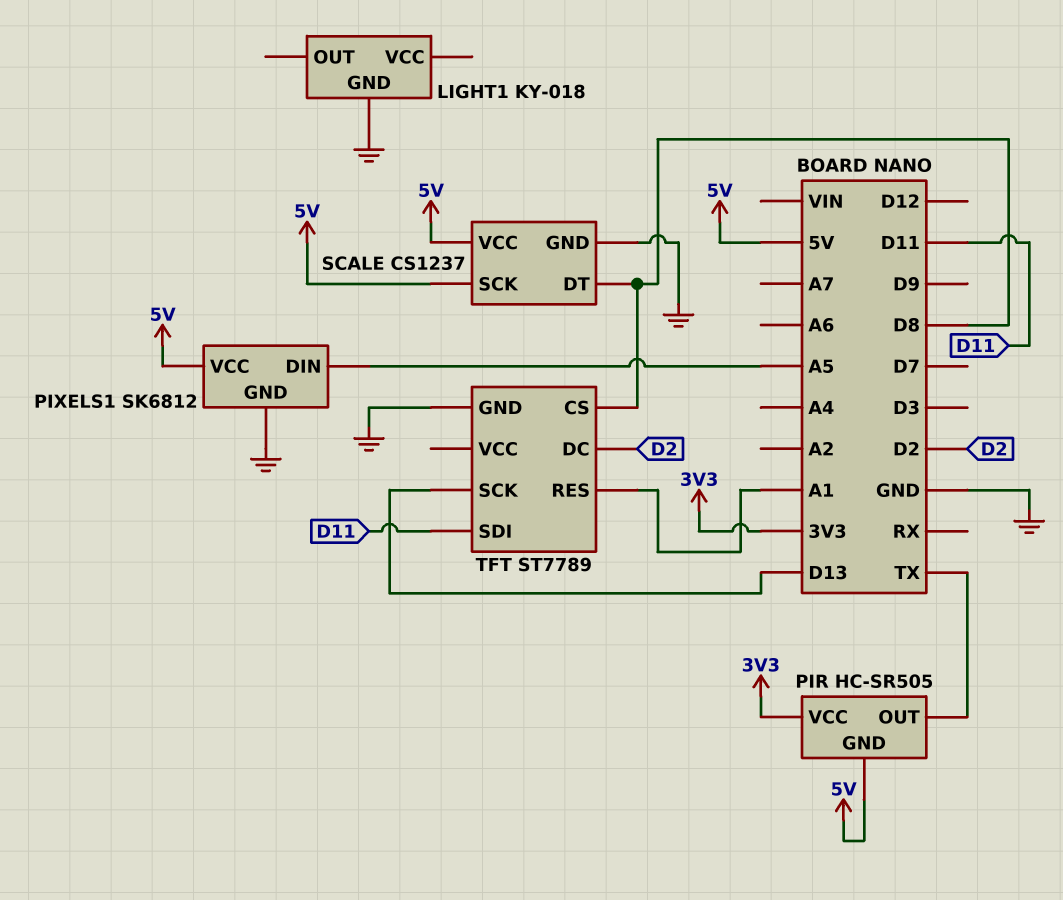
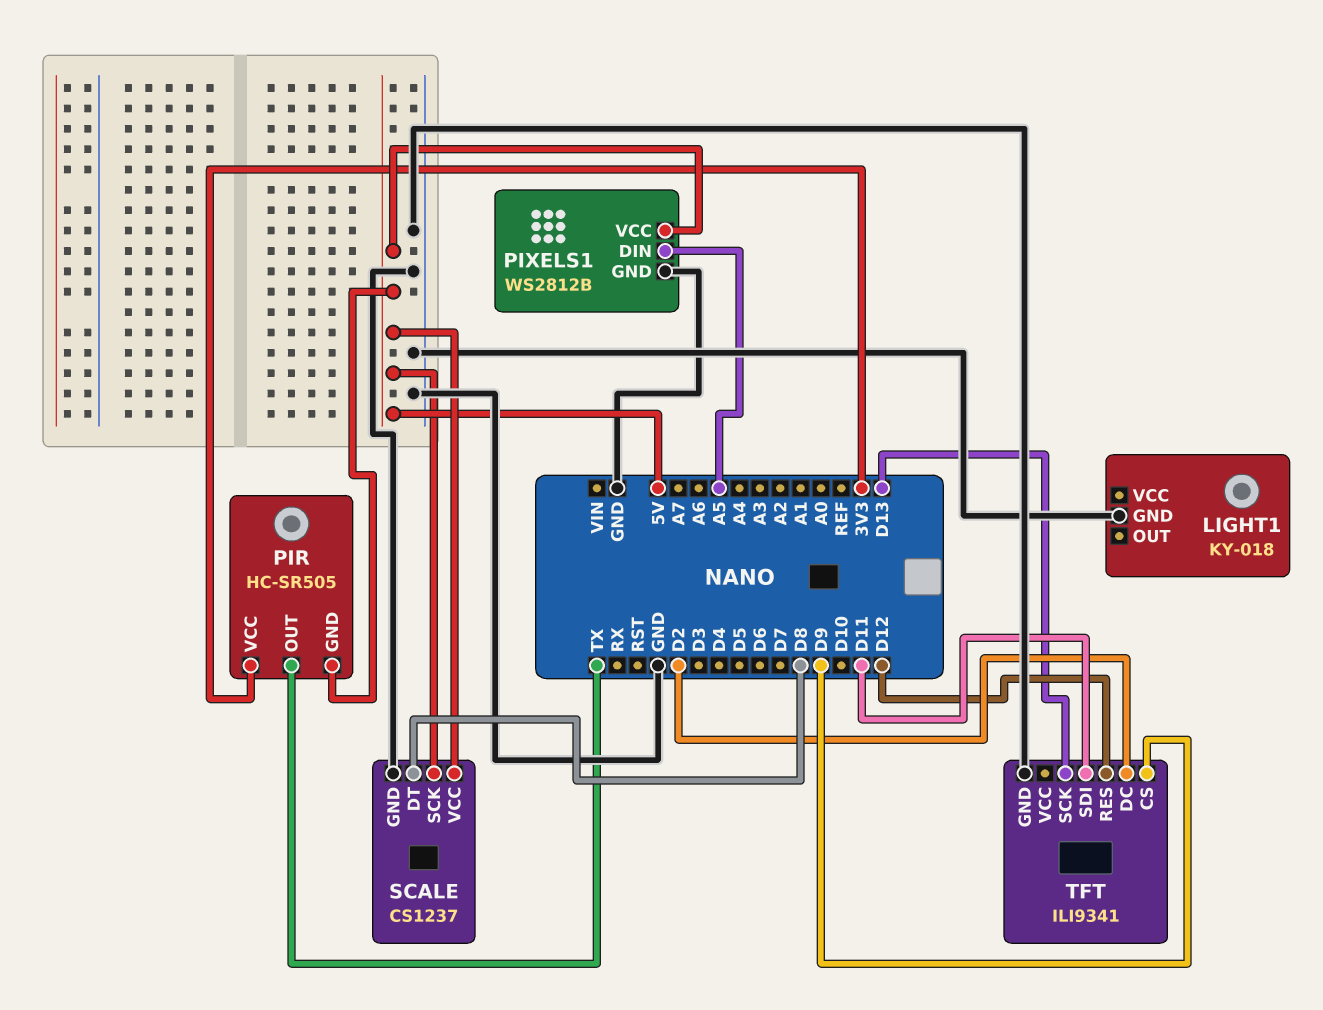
PIXELS1: SK6812 -> WS2812B
TFT: ST7789 -> ILI9341
TFT pin CS: D8 -> D9
TFT pin RES: A1 -> D12

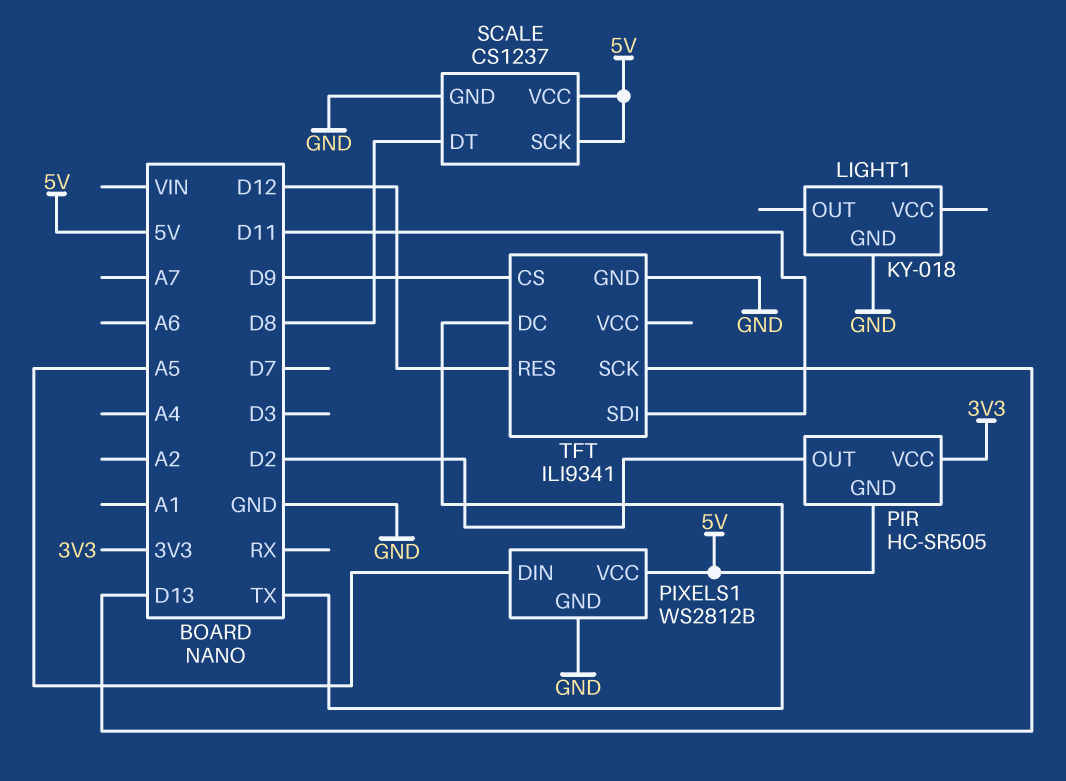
PIR pin OUT: TX -> D2
TFT pin DC: D2 -> TX

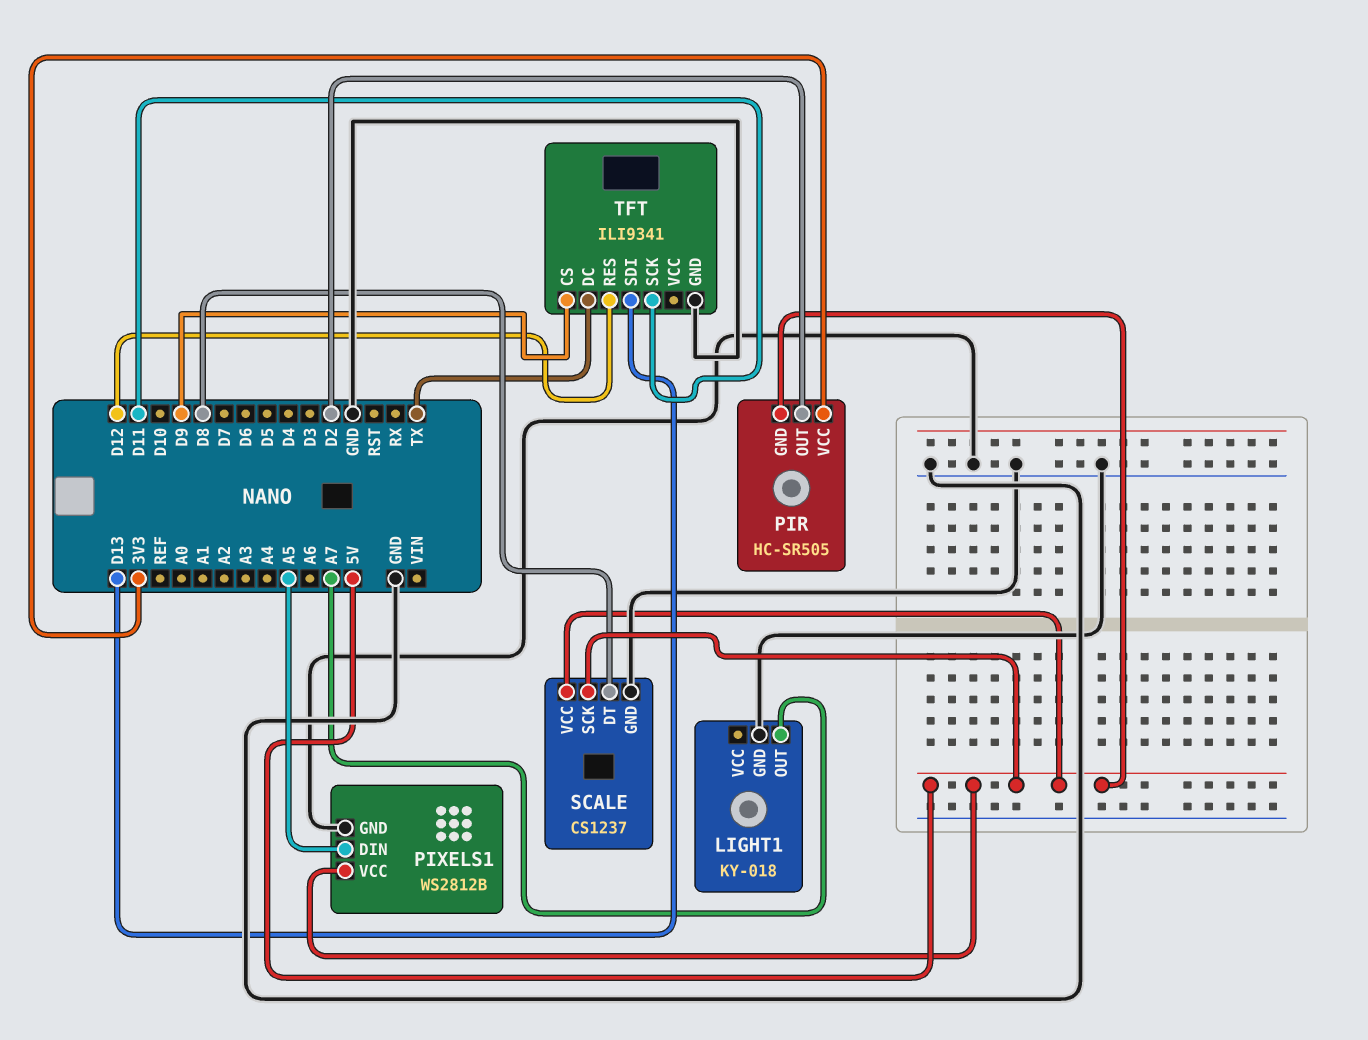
LIGHT1 pin OUT: none -> A7
TFT pin SCK: D13 -> D11
TFT pin SDI: D11 -> D13

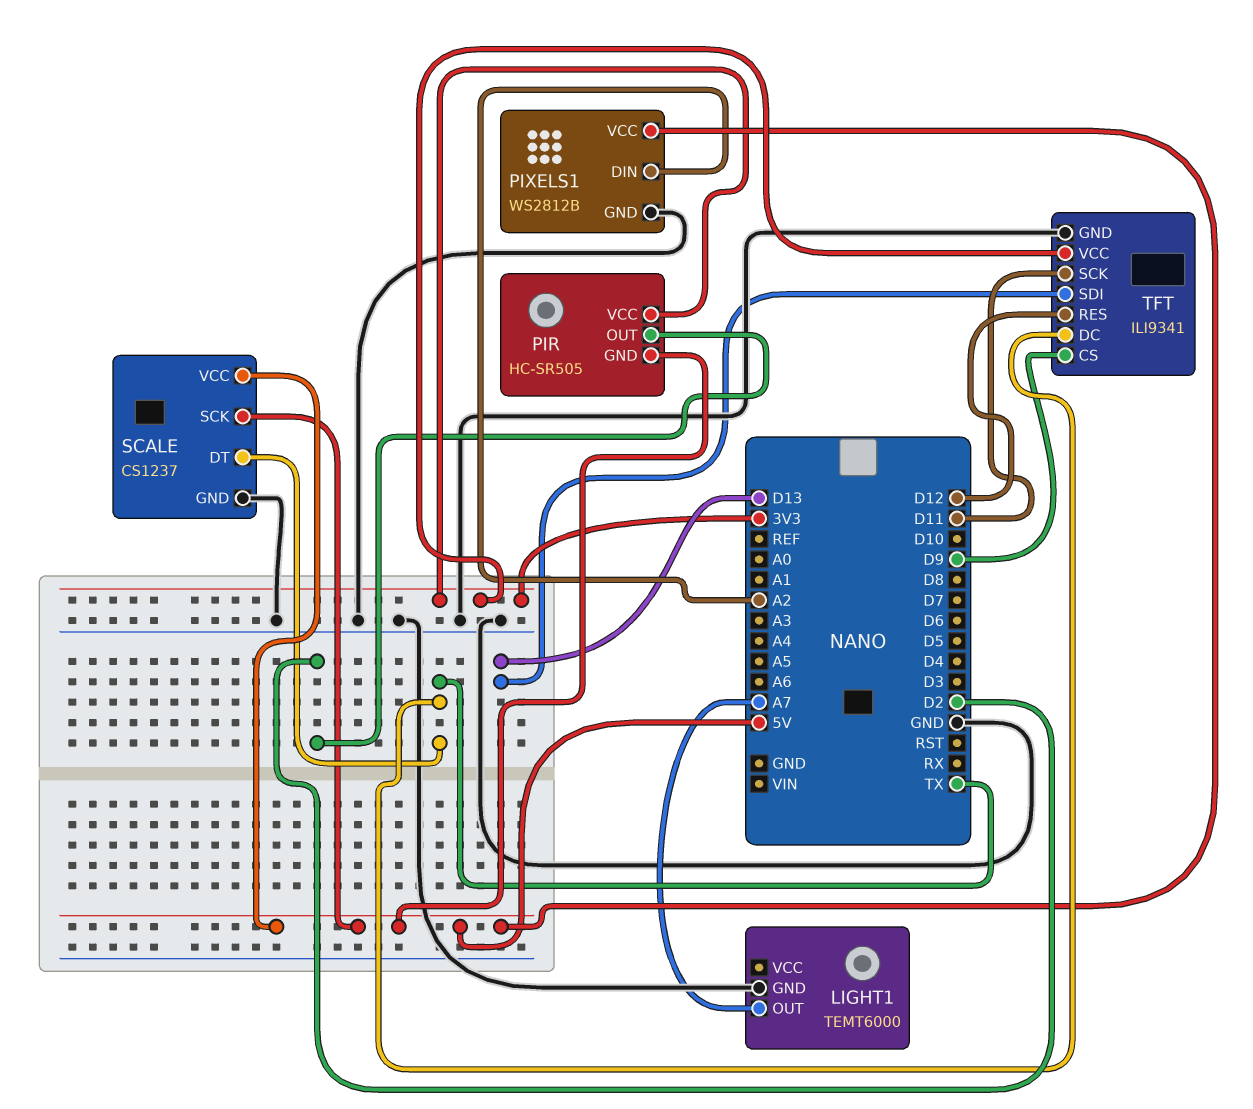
LIGHT1: KY-018 -> TEMT6000
PIXELS1 pin DIN: A5 -> A2
SCALE pin DT: D8 -> TX
TFT pin VCC: none -> 3V3

